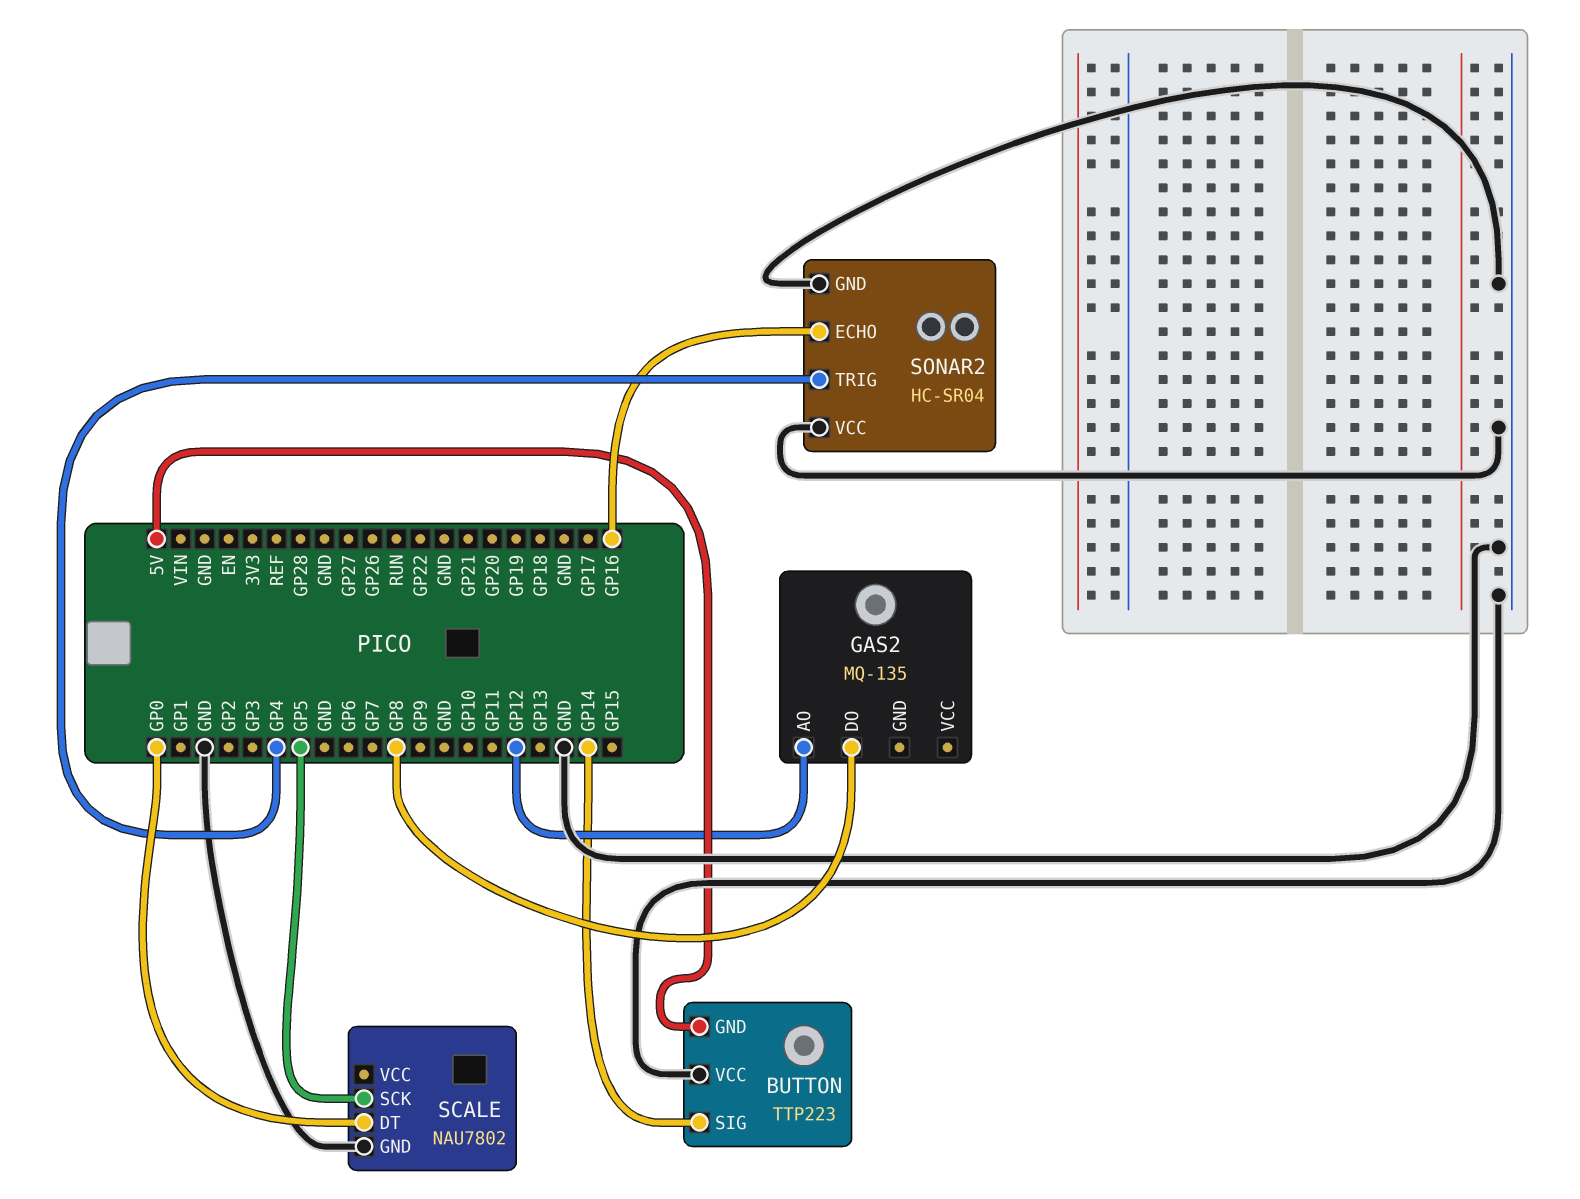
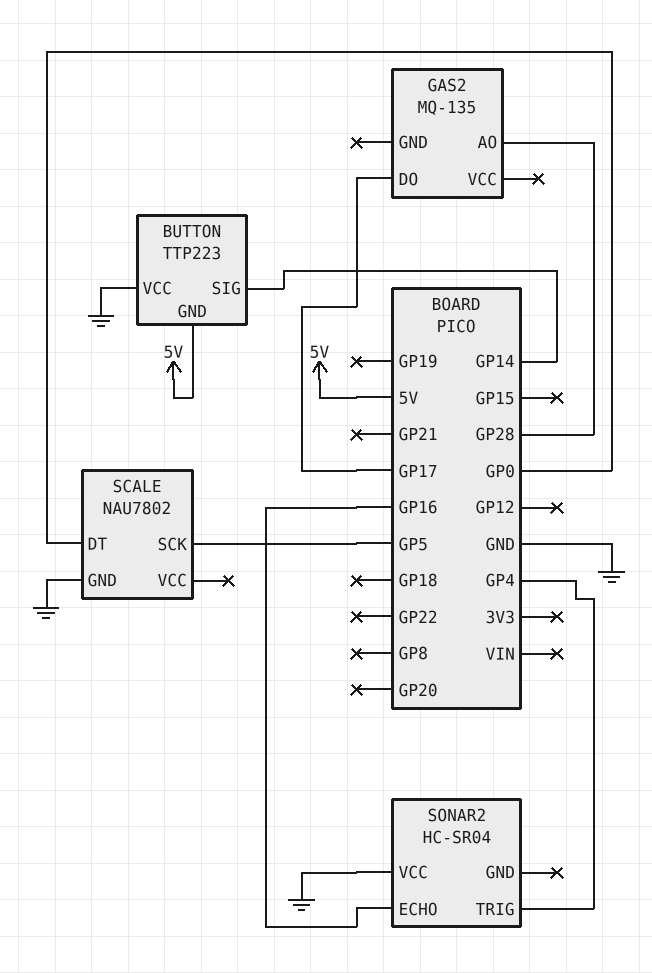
GAS2 pin AO: GP12 -> GP28
GAS2 pin DO: GP8 -> GP17
SONAR2 pin GND: GND -> none

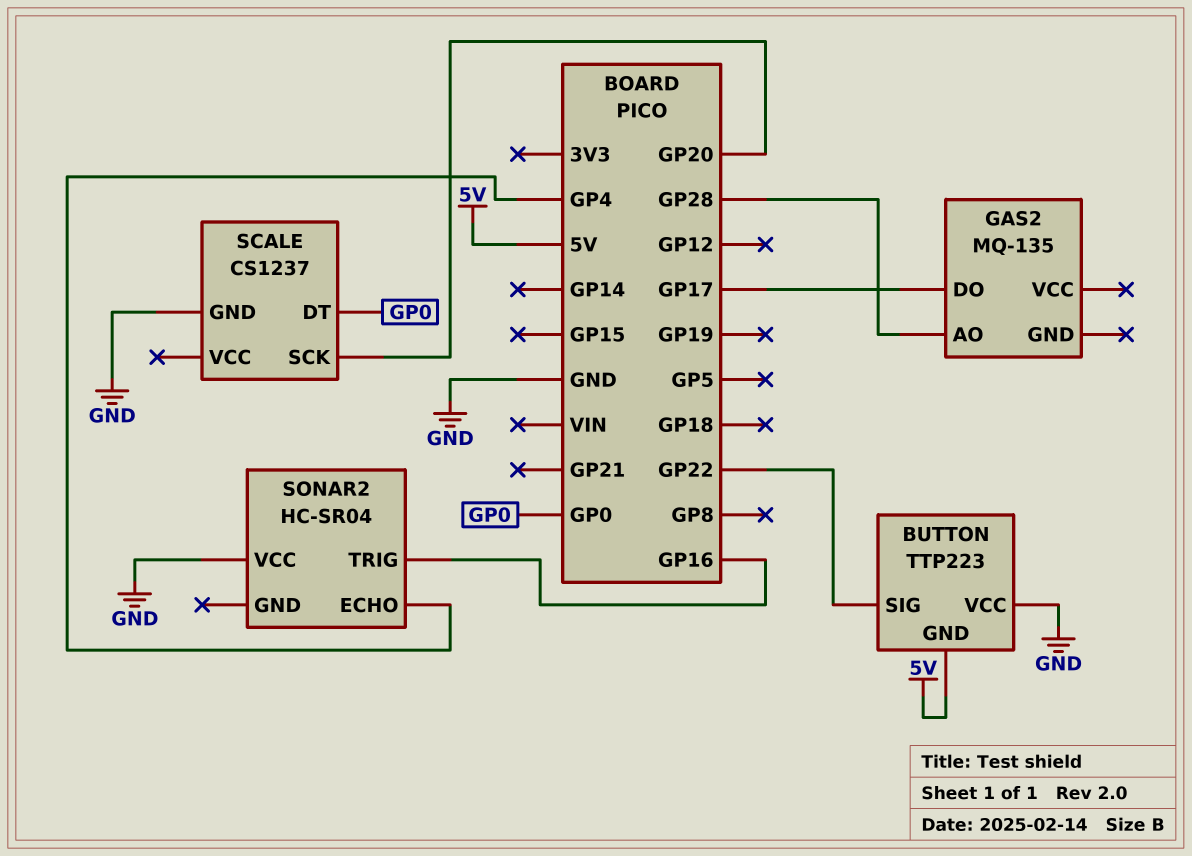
BUTTON pin SIG: GP14 -> GP22
SCALE: NAU7802 -> CS1237
SCALE pin SCK: GP5 -> GP20
SONAR2 pin ECHO: GP16 -> GP4
SONAR2 pin TRIG: GP4 -> GP16

